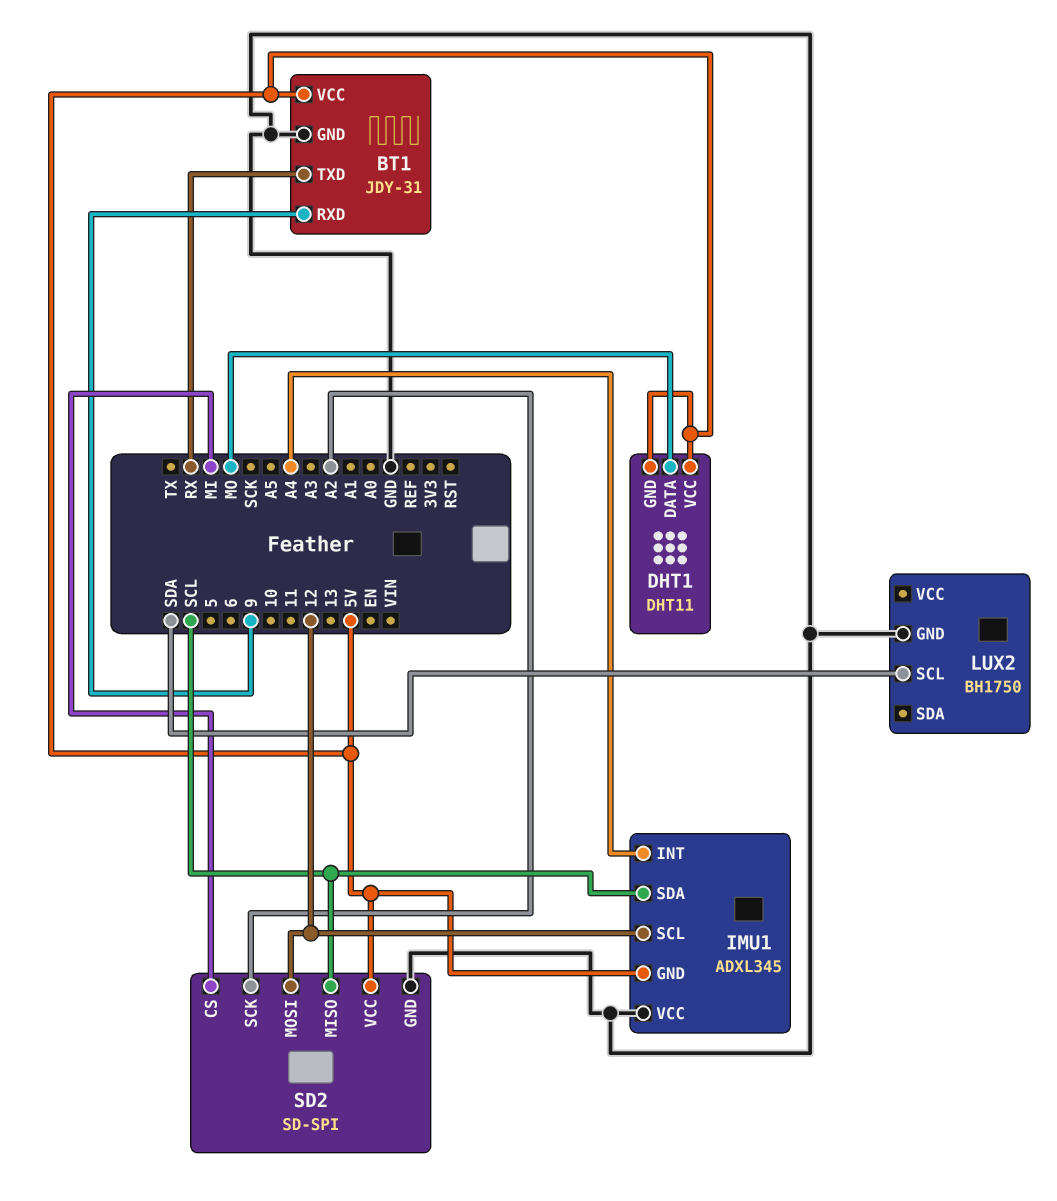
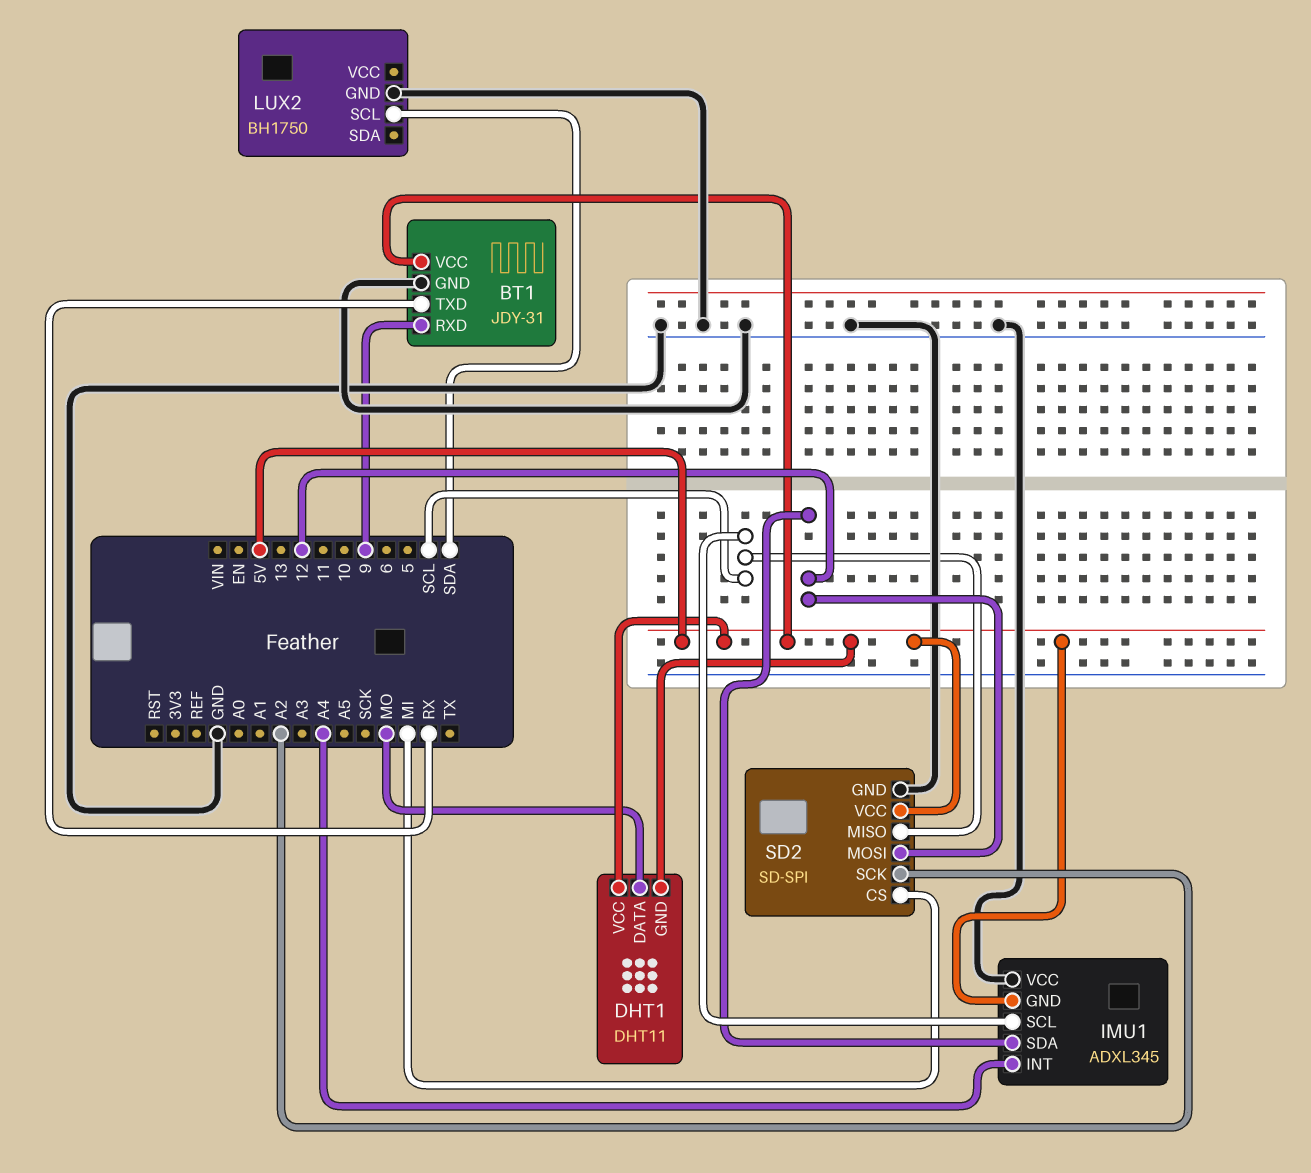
IMU1 pin SCL: 12 -> SCL
IMU1 pin SDA: SCL -> 12

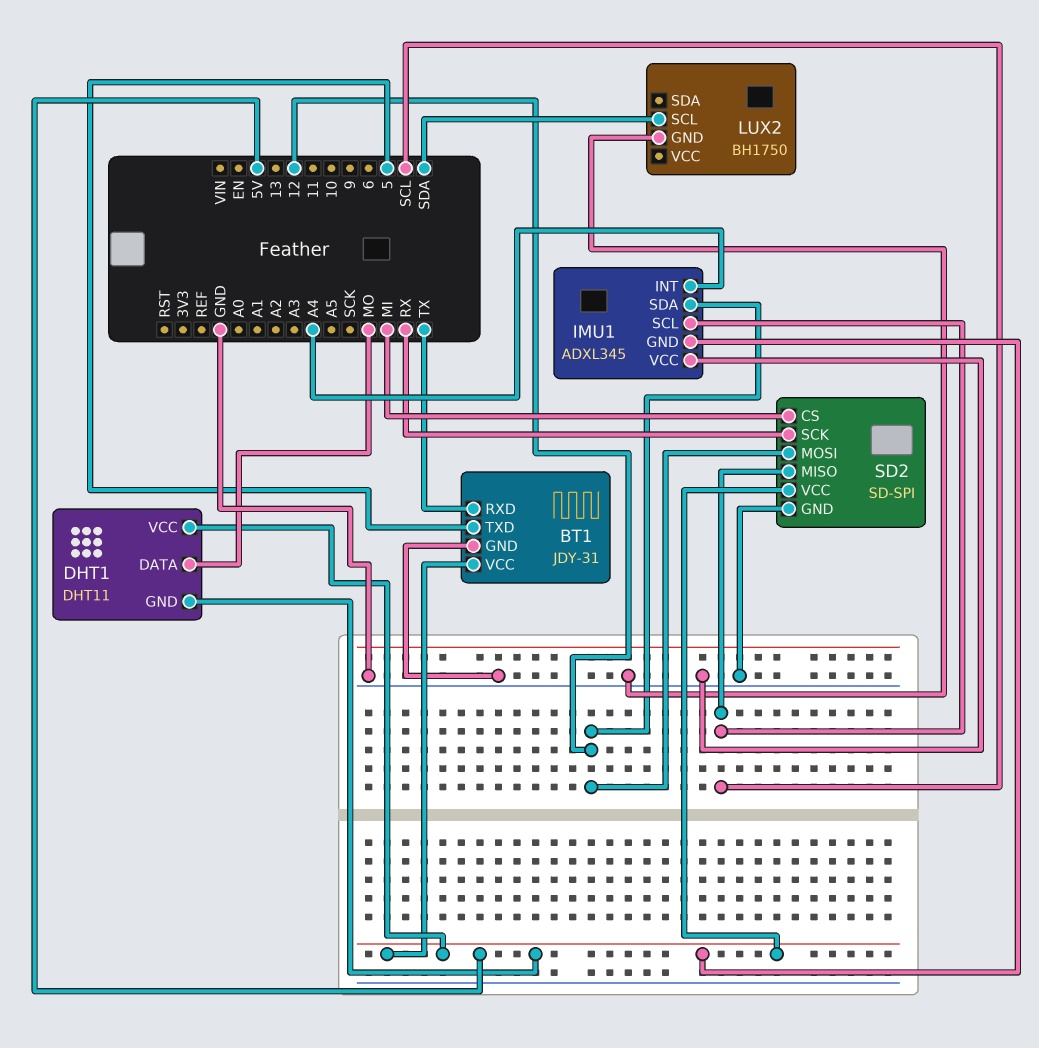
BT1 pin RXD: 9 -> TX
BT1 pin TXD: RX -> 5
SD2 pin SCK: A2 -> RX

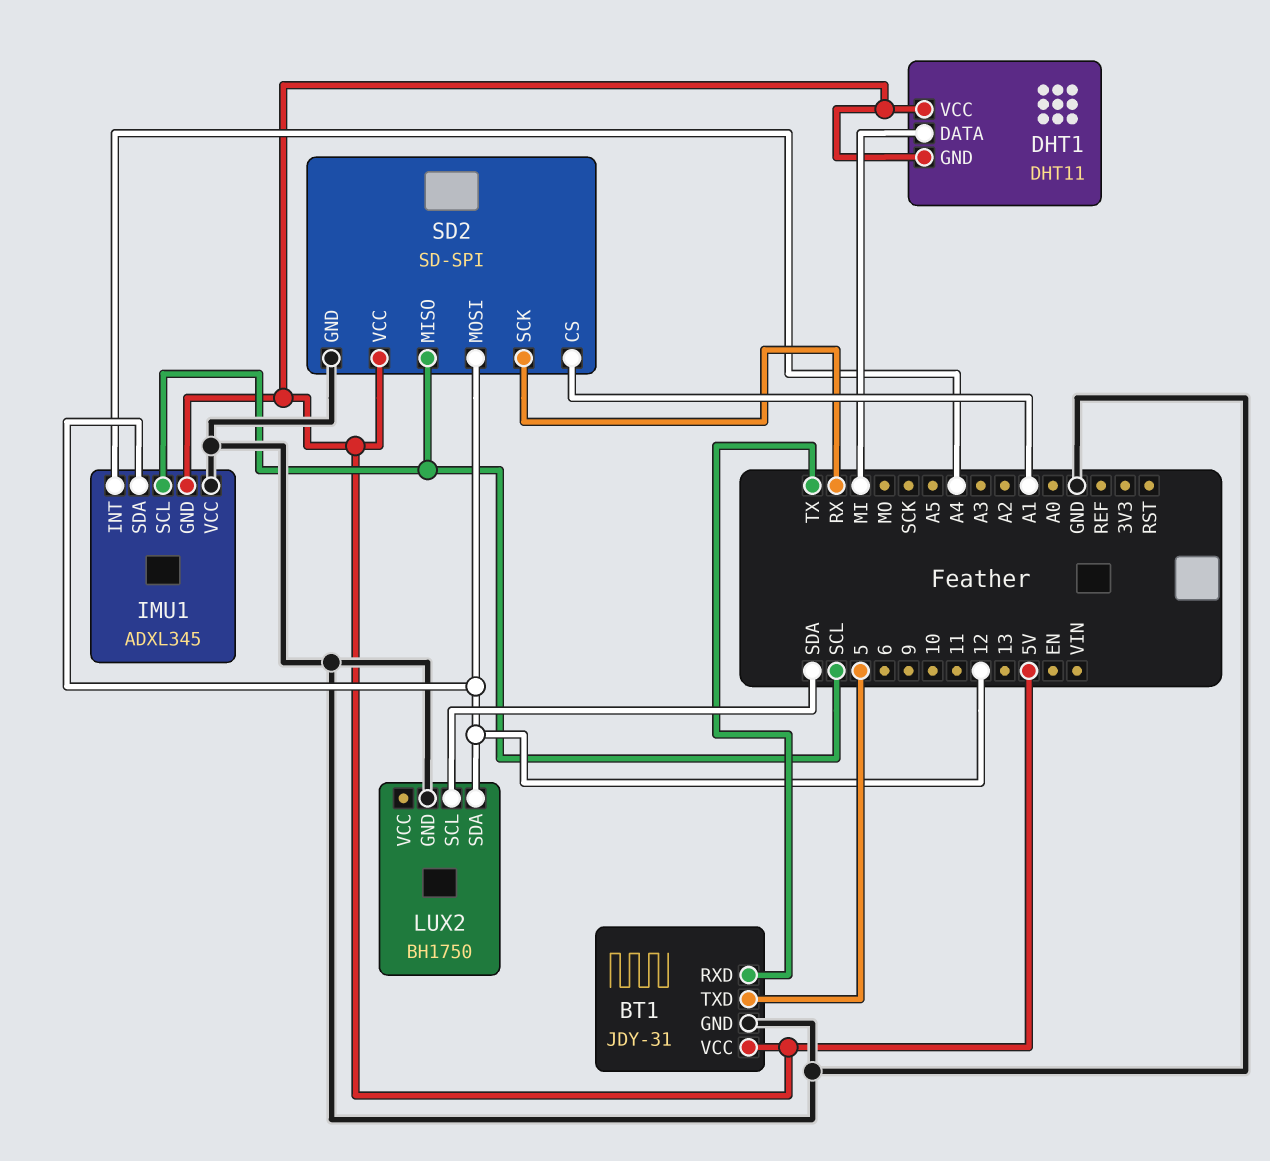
DHT1 pin DATA: MO -> MI
LUX2 pin SDA: none -> 12
SD2 pin CS: MI -> A1

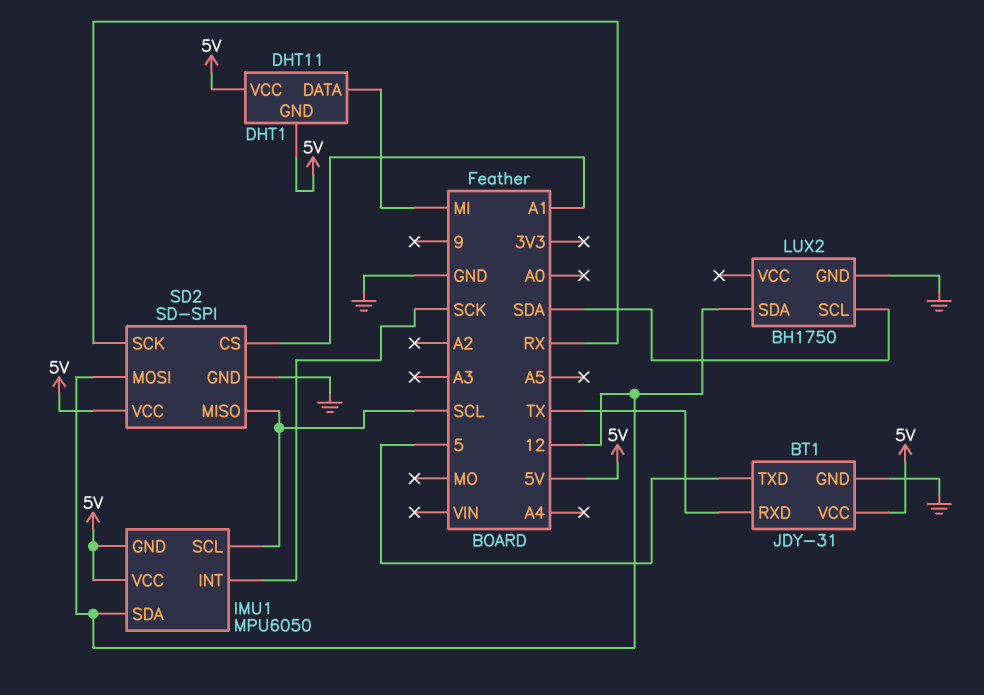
IMU1: ADXL345 -> MPU6050
IMU1 pin INT: A4 -> SCK
IMU1 pin VCC: GND -> 5V

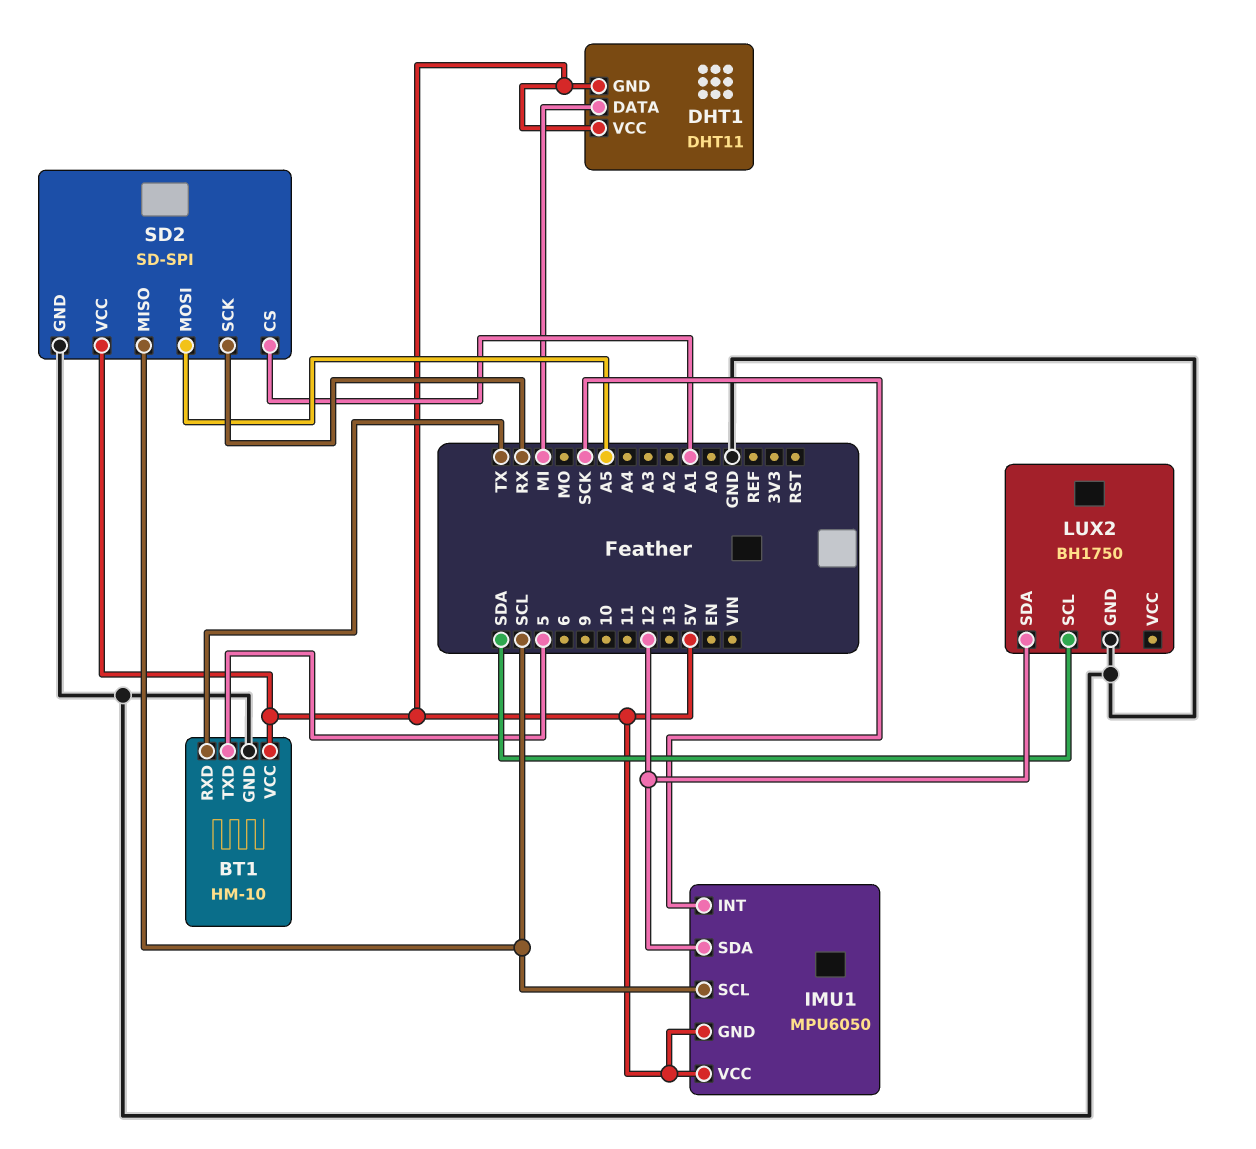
BT1: JDY-31 -> HM-10
SD2 pin MOSI: 12 -> A5

